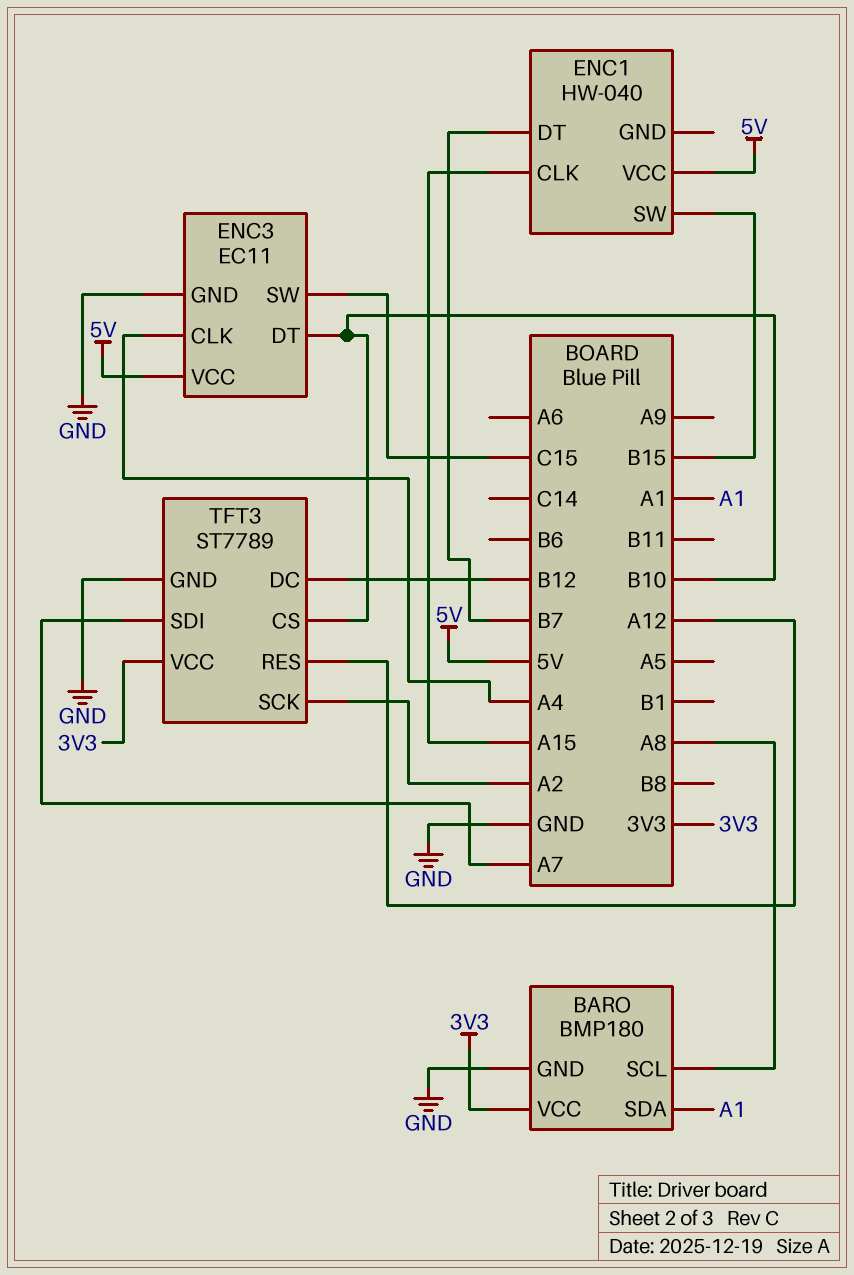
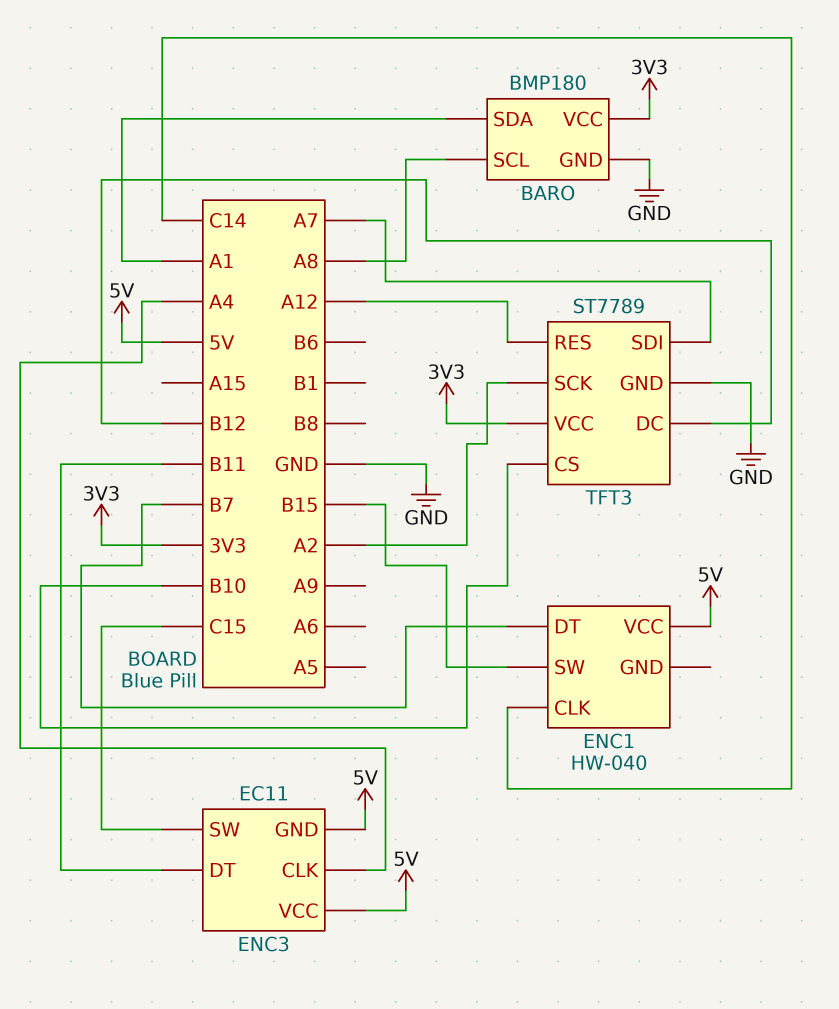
ENC1 pin CLK: A15 -> C14
ENC3 pin DT: B10 -> B11
ENC3 pin GND: GND -> 5V

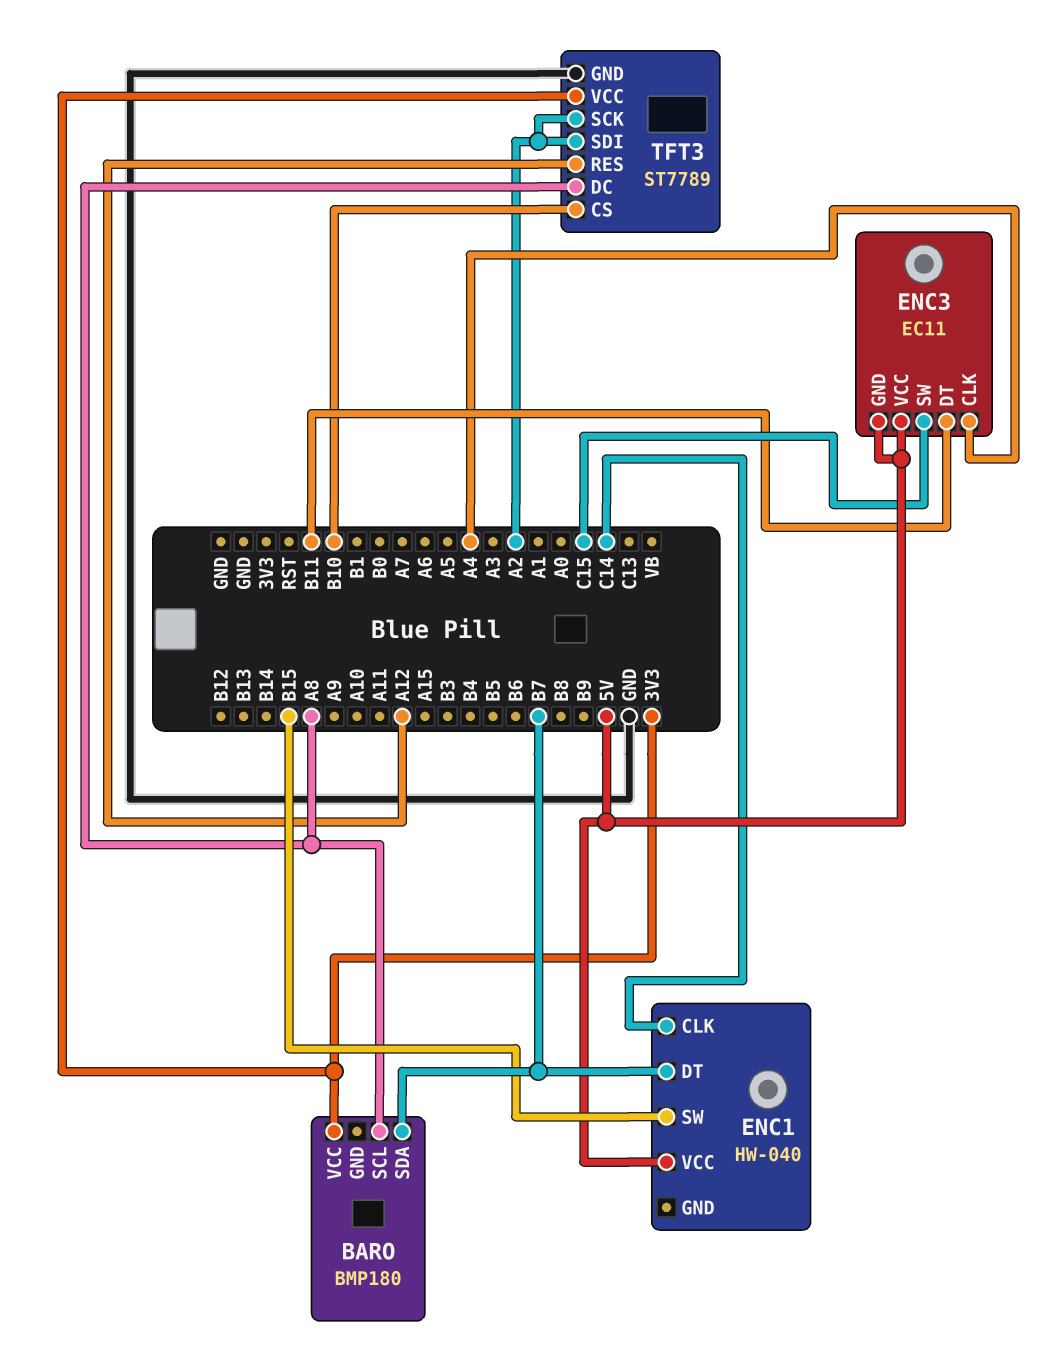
BARO pin GND: GND -> none
BARO pin SDA: A1 -> B7
TFT3 pin DC: B12 -> A8
TFT3 pin SDI: A7 -> A2

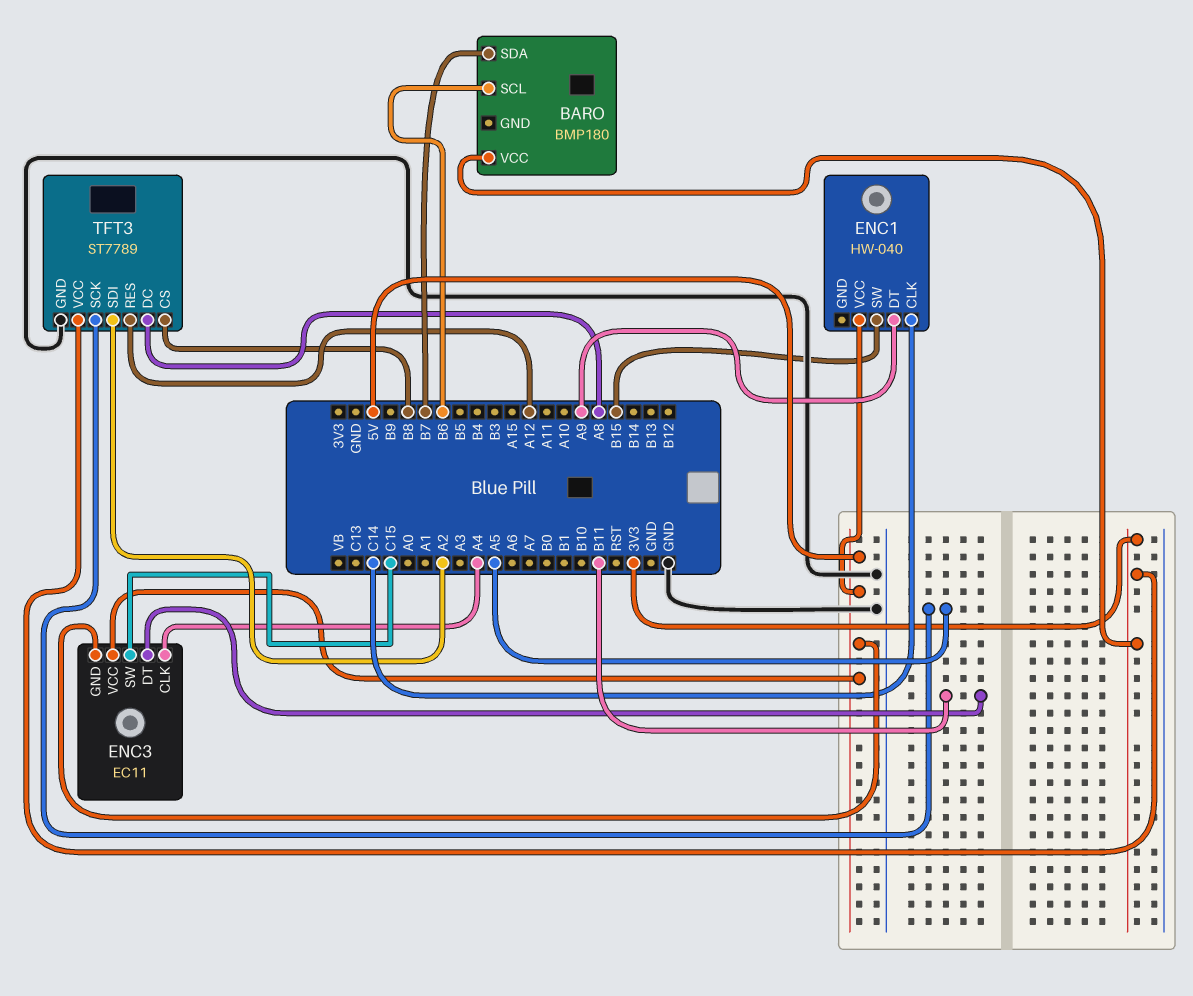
BARO pin SCL: A8 -> B6
ENC1 pin DT: B7 -> A9
TFT3 pin CS: B10 -> B8
TFT3 pin SCK: A2 -> A5

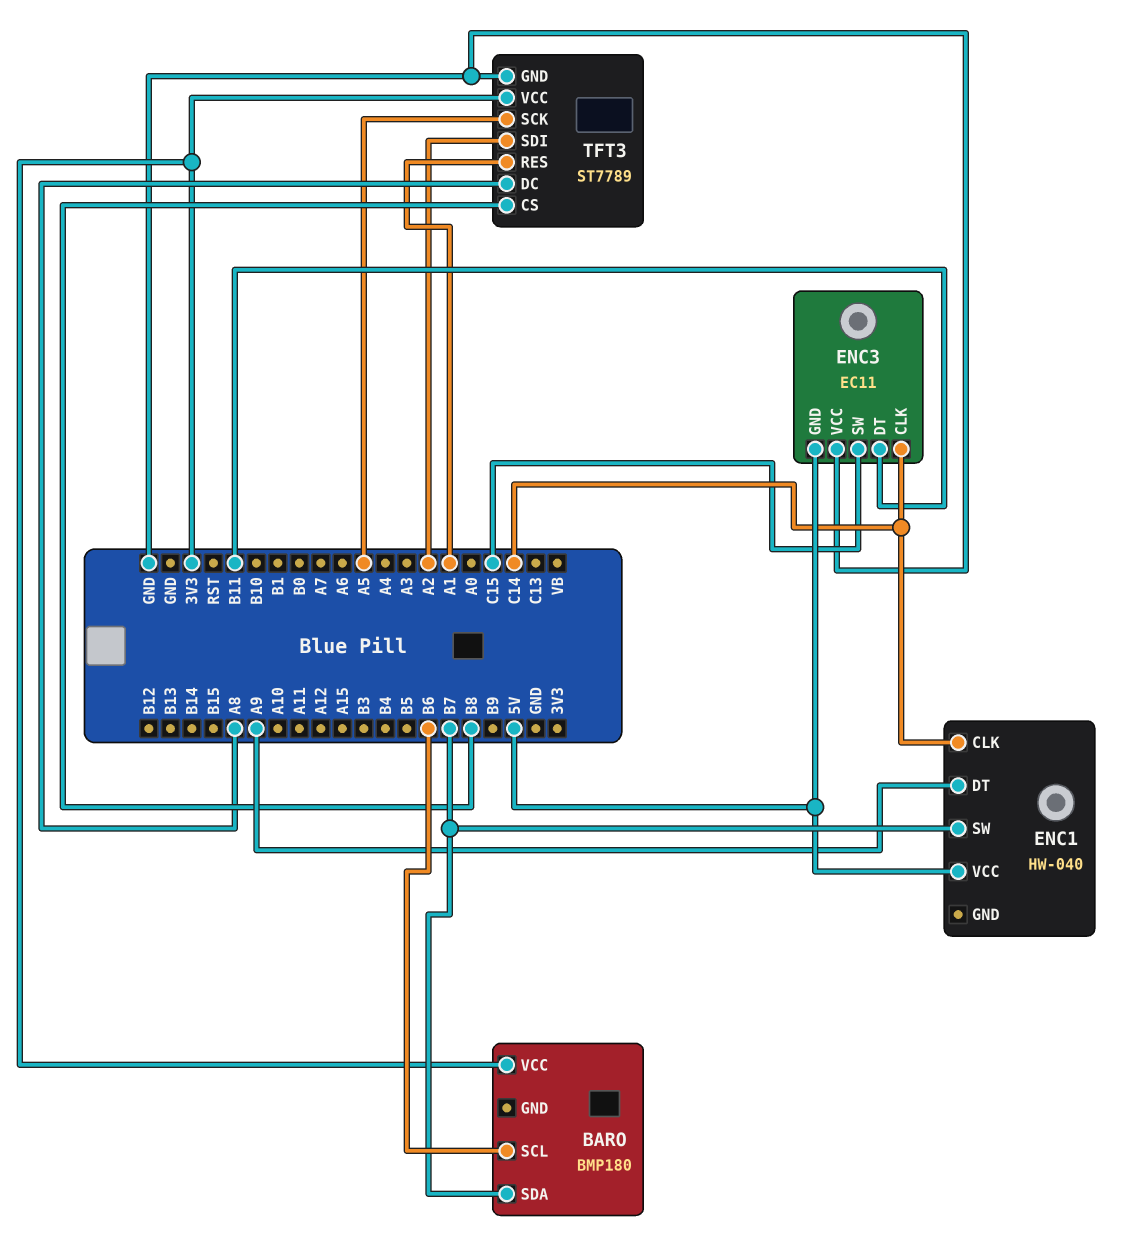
ENC1 pin SW: B15 -> B7
ENC3 pin CLK: A4 -> C14
ENC3 pin VCC: 5V -> GND
TFT3 pin RES: A12 -> A1

